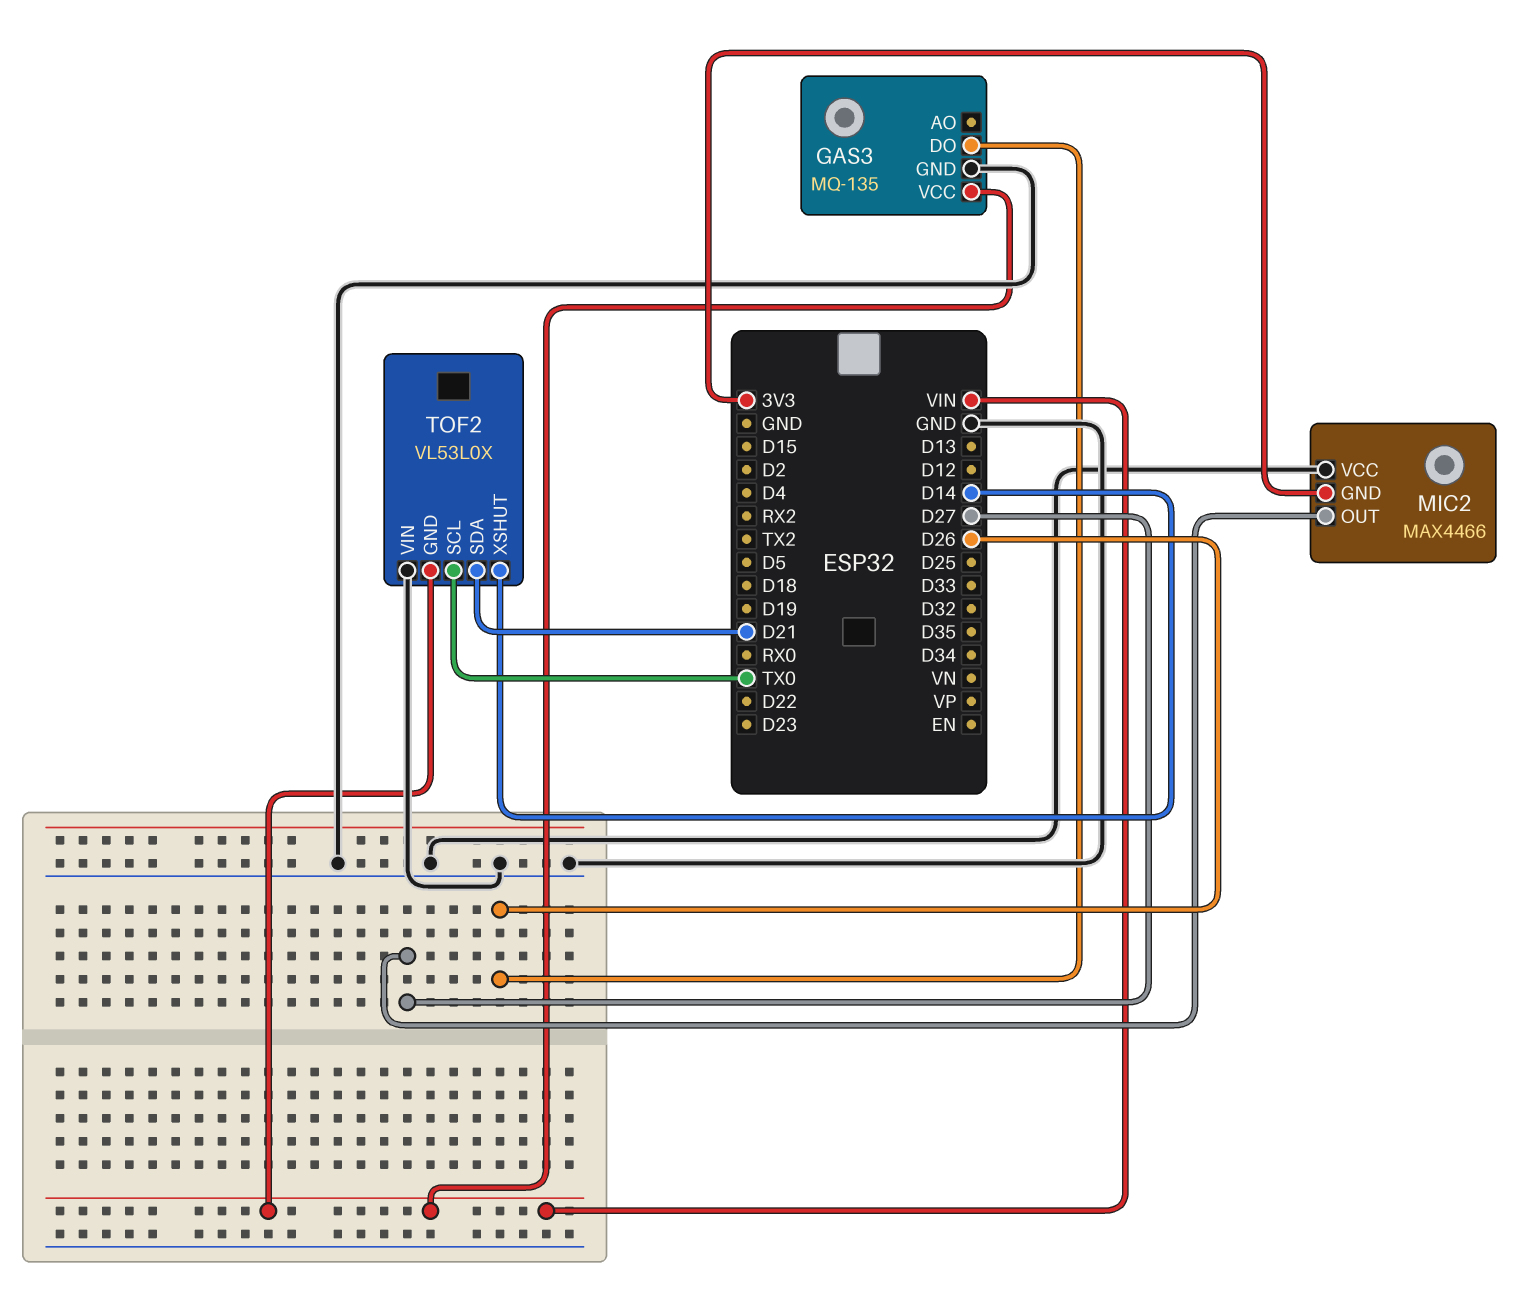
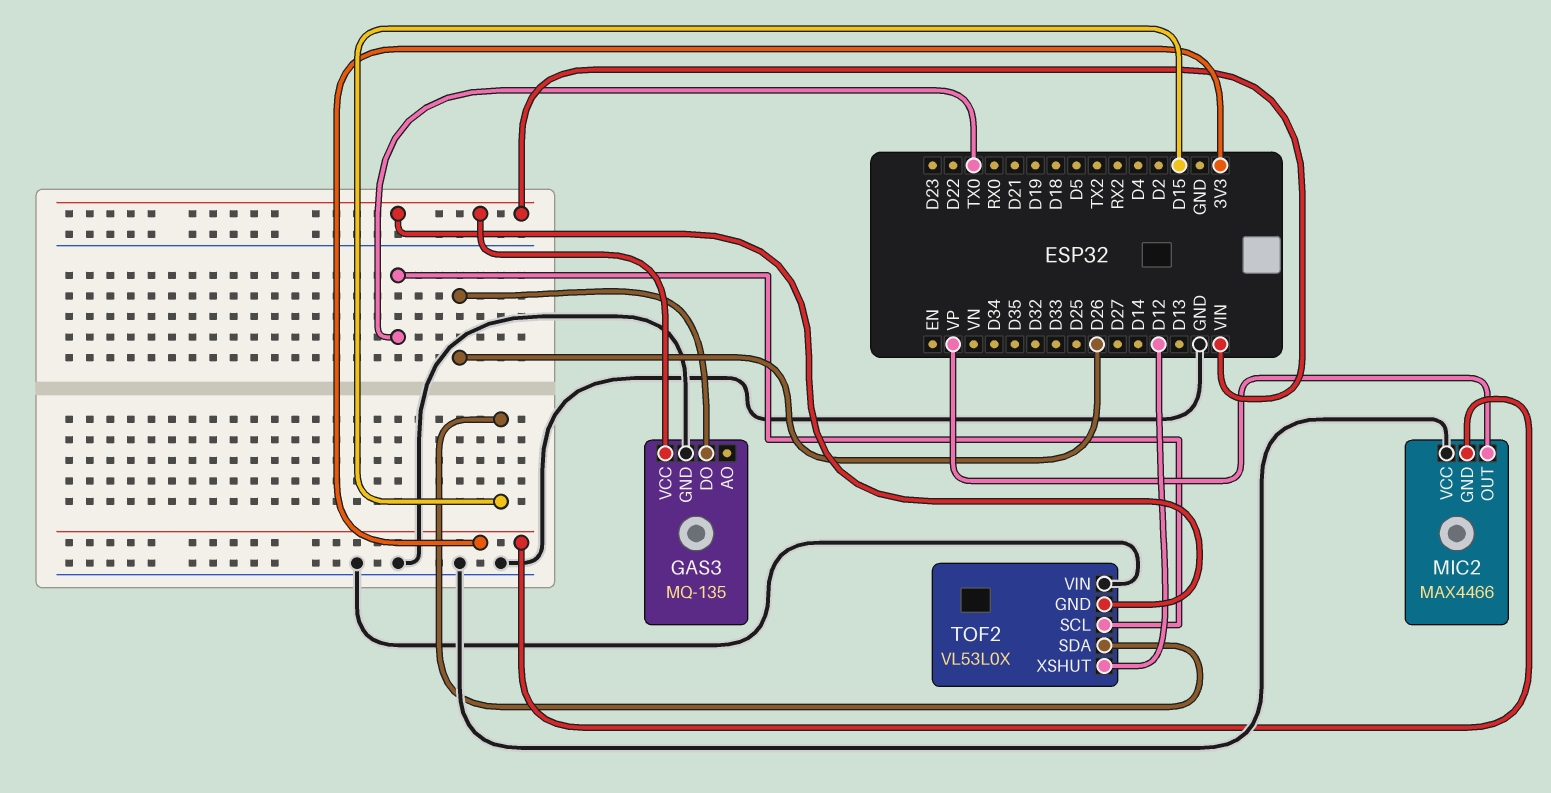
MIC2 pin OUT: D27 -> VP
TOF2 pin SDA: D21 -> D15
TOF2 pin XSHUT: D14 -> D12

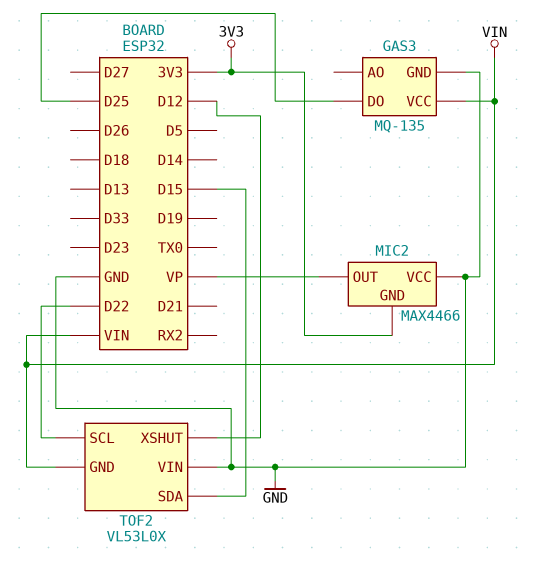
GAS3 pin DO: D26 -> D25
TOF2 pin SCL: TX0 -> D22

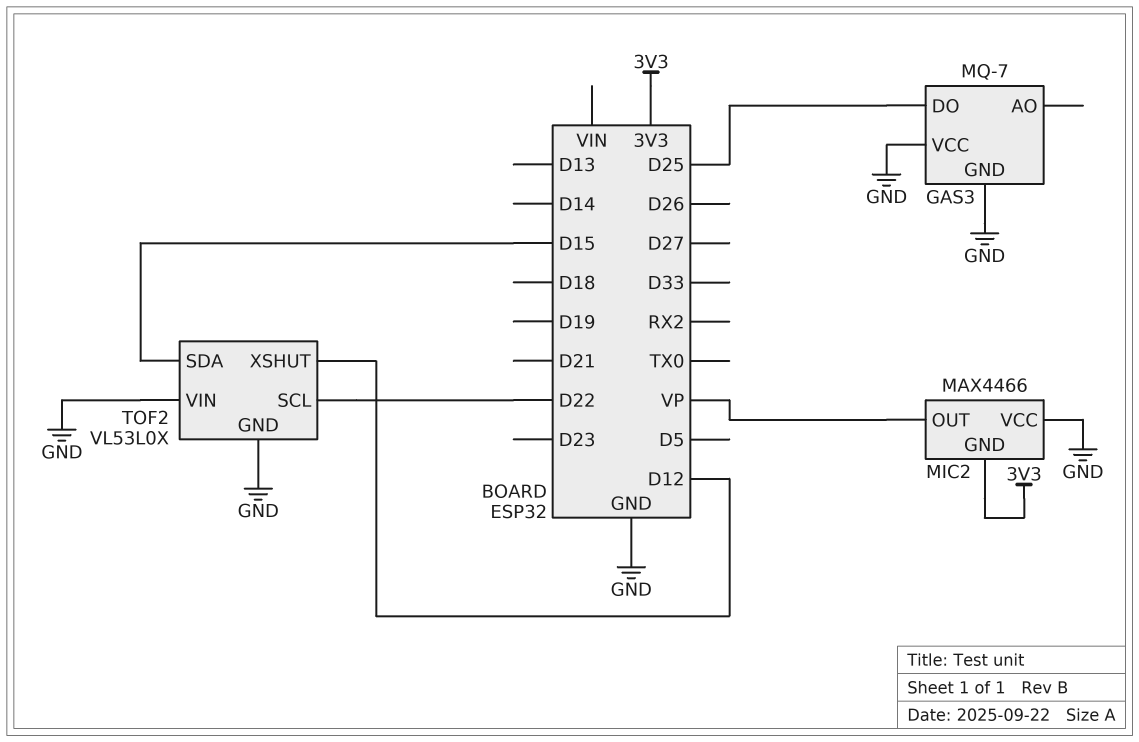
GAS3: MQ-135 -> MQ-7
GAS3 pin VCC: VIN -> GND
TOF2 pin GND: VIN -> GND

